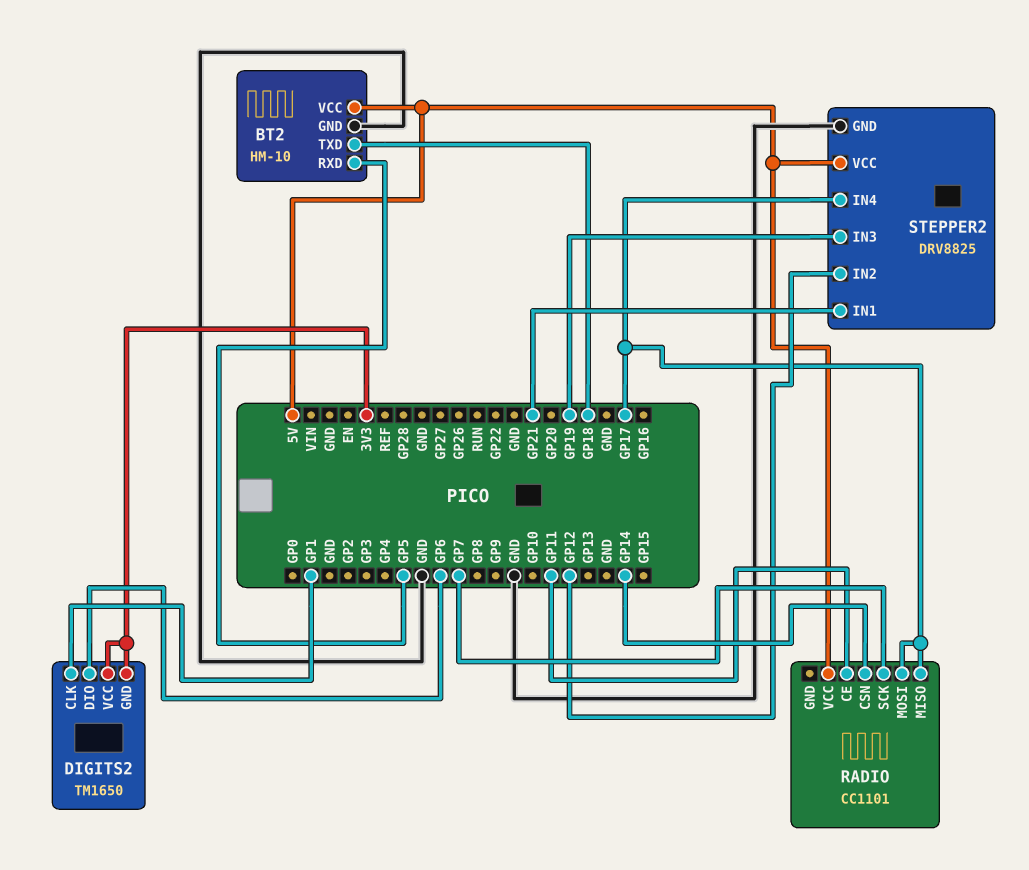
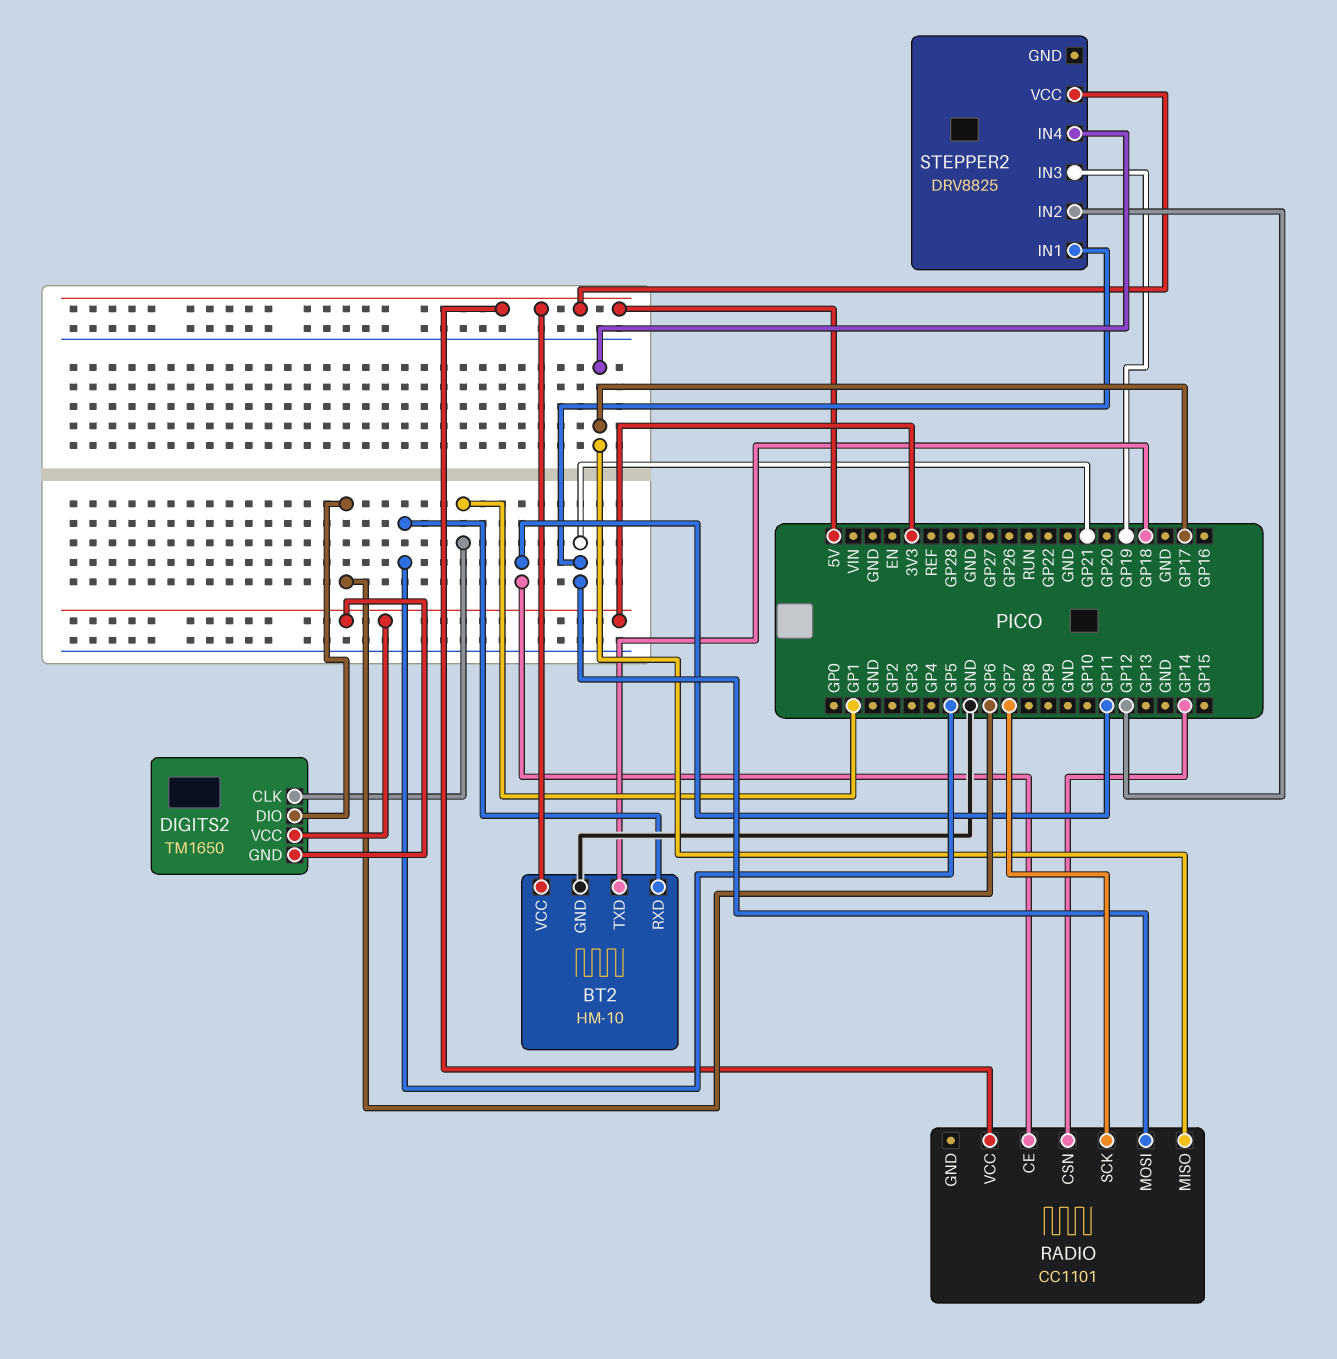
RADIO pin MOSI: GP17 -> GP21
STEPPER2 pin GND: GND -> none

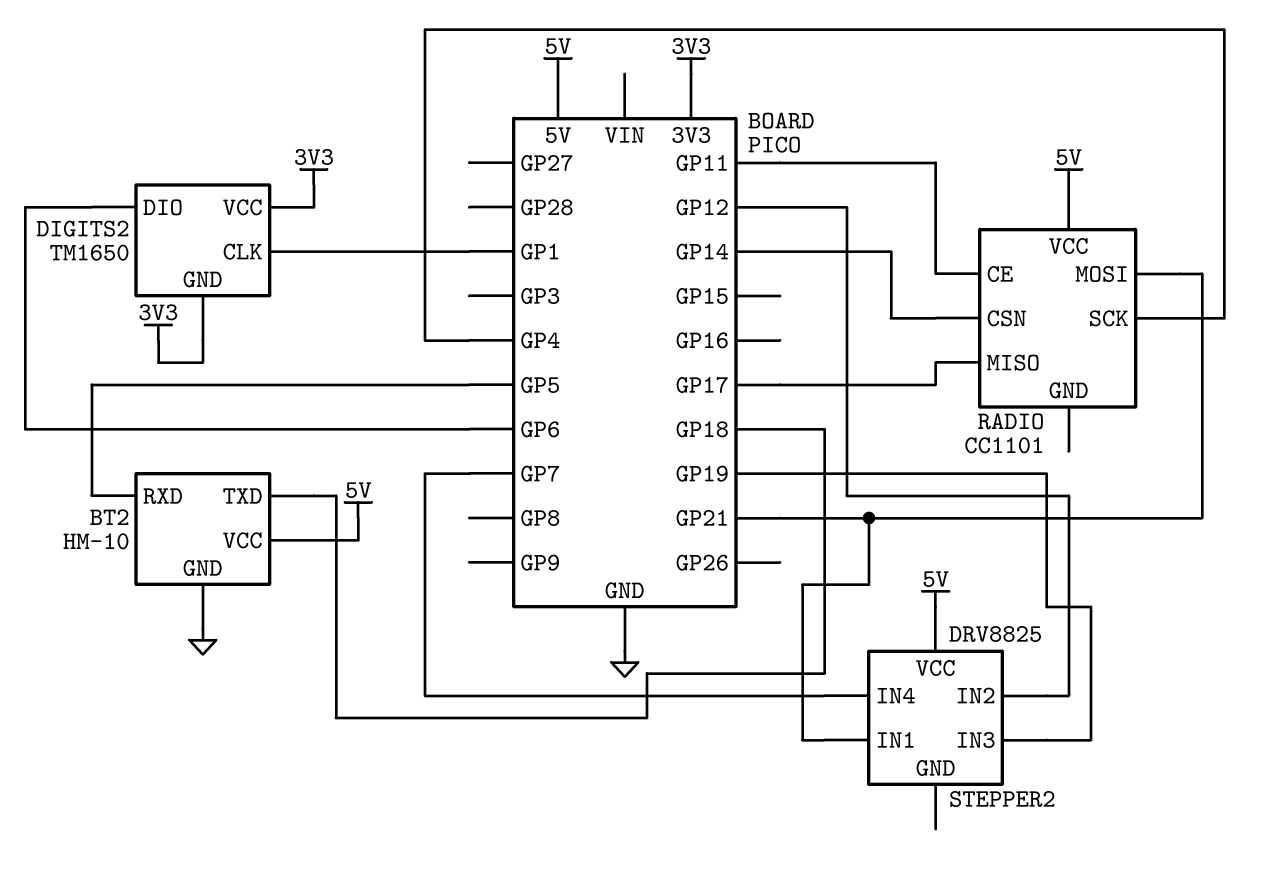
RADIO pin SCK: GP7 -> GP4
STEPPER2 pin IN4: GP17 -> GP7

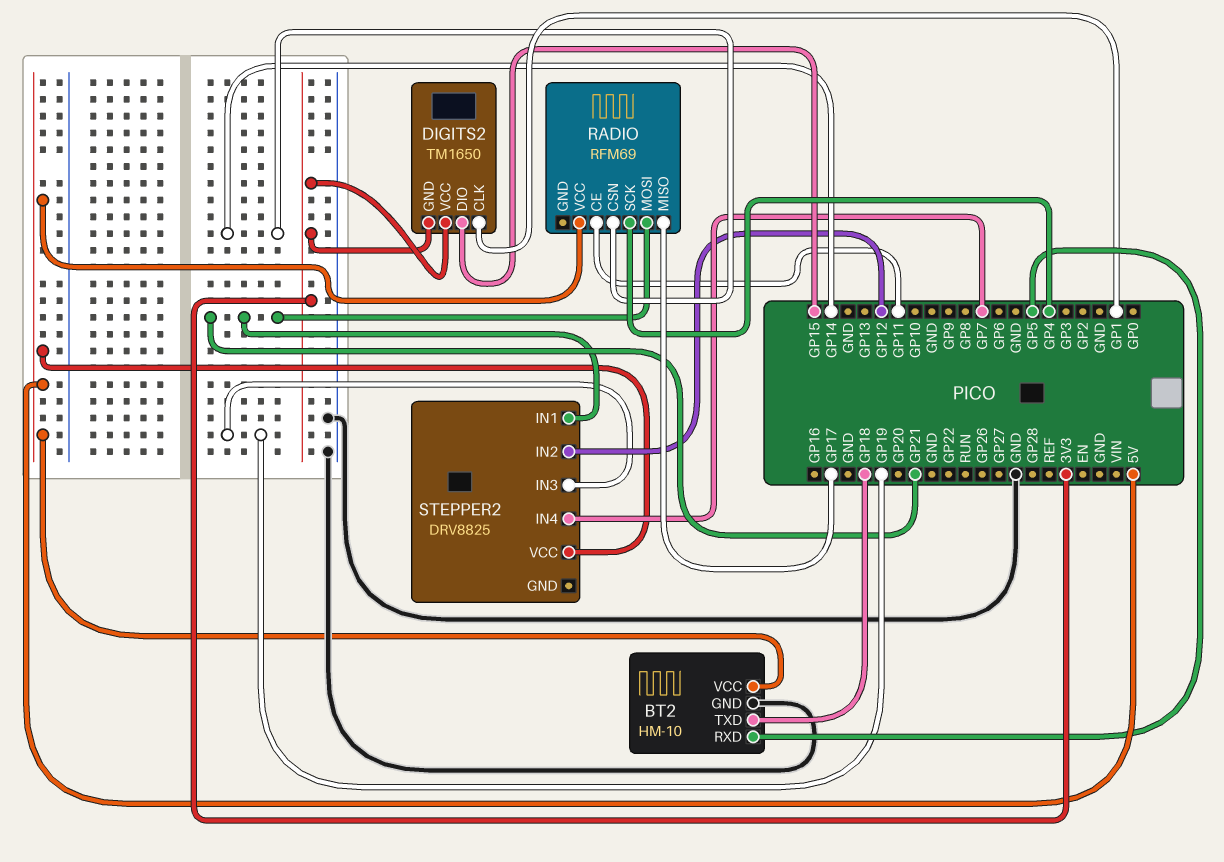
DIGITS2 pin DIO: GP6 -> GP15
RADIO: CC1101 -> RFM69

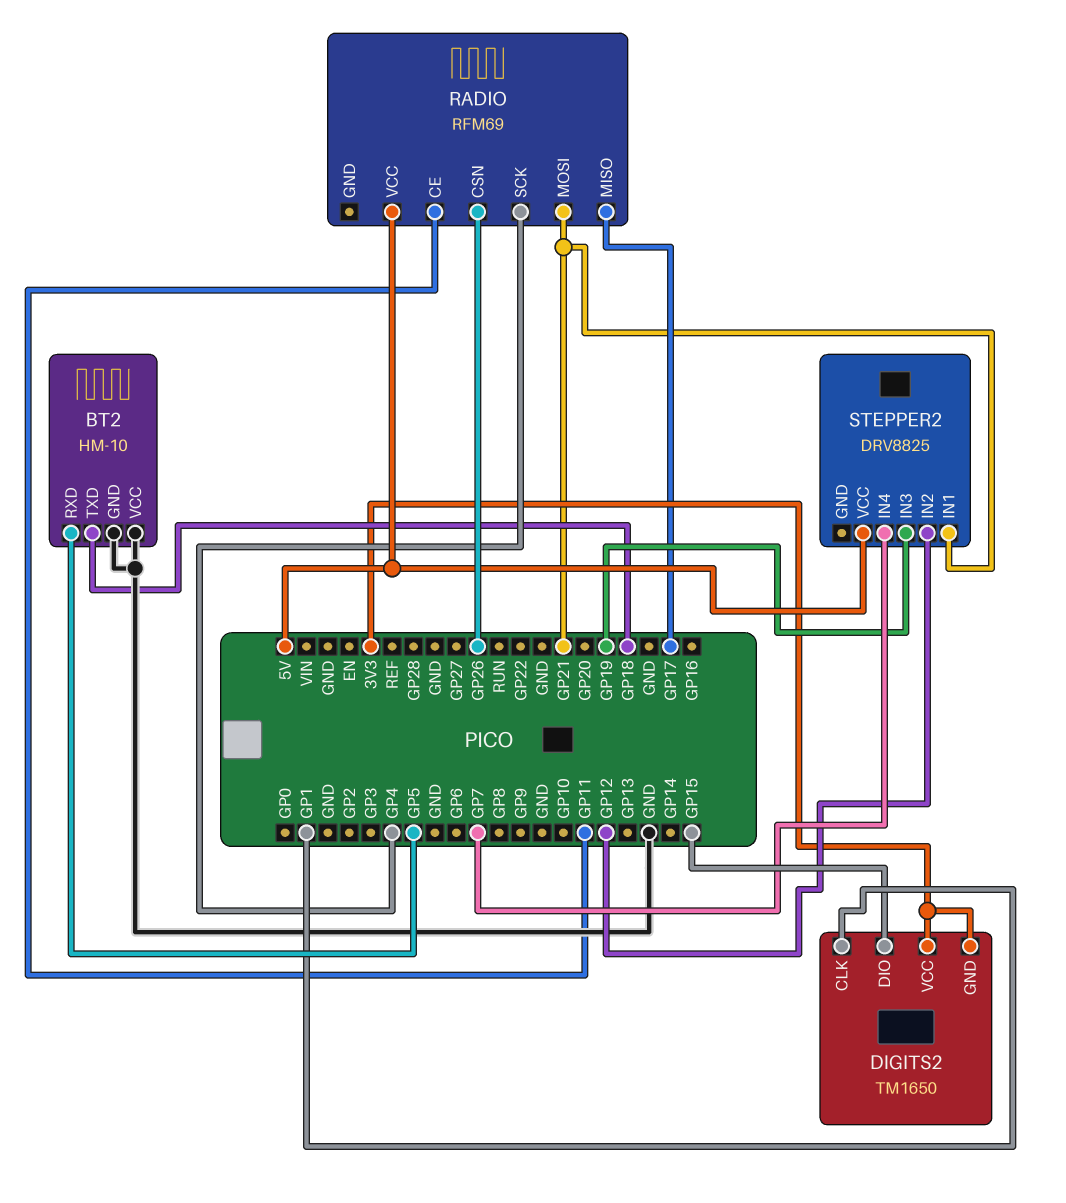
BT2 pin VCC: 5V -> GND
RADIO pin CSN: GP14 -> GP26

